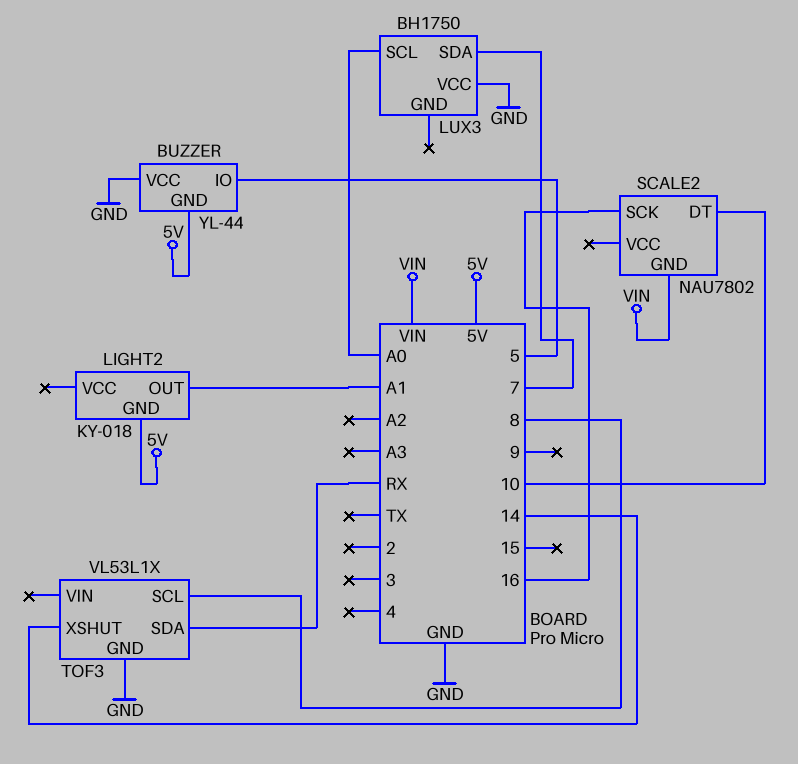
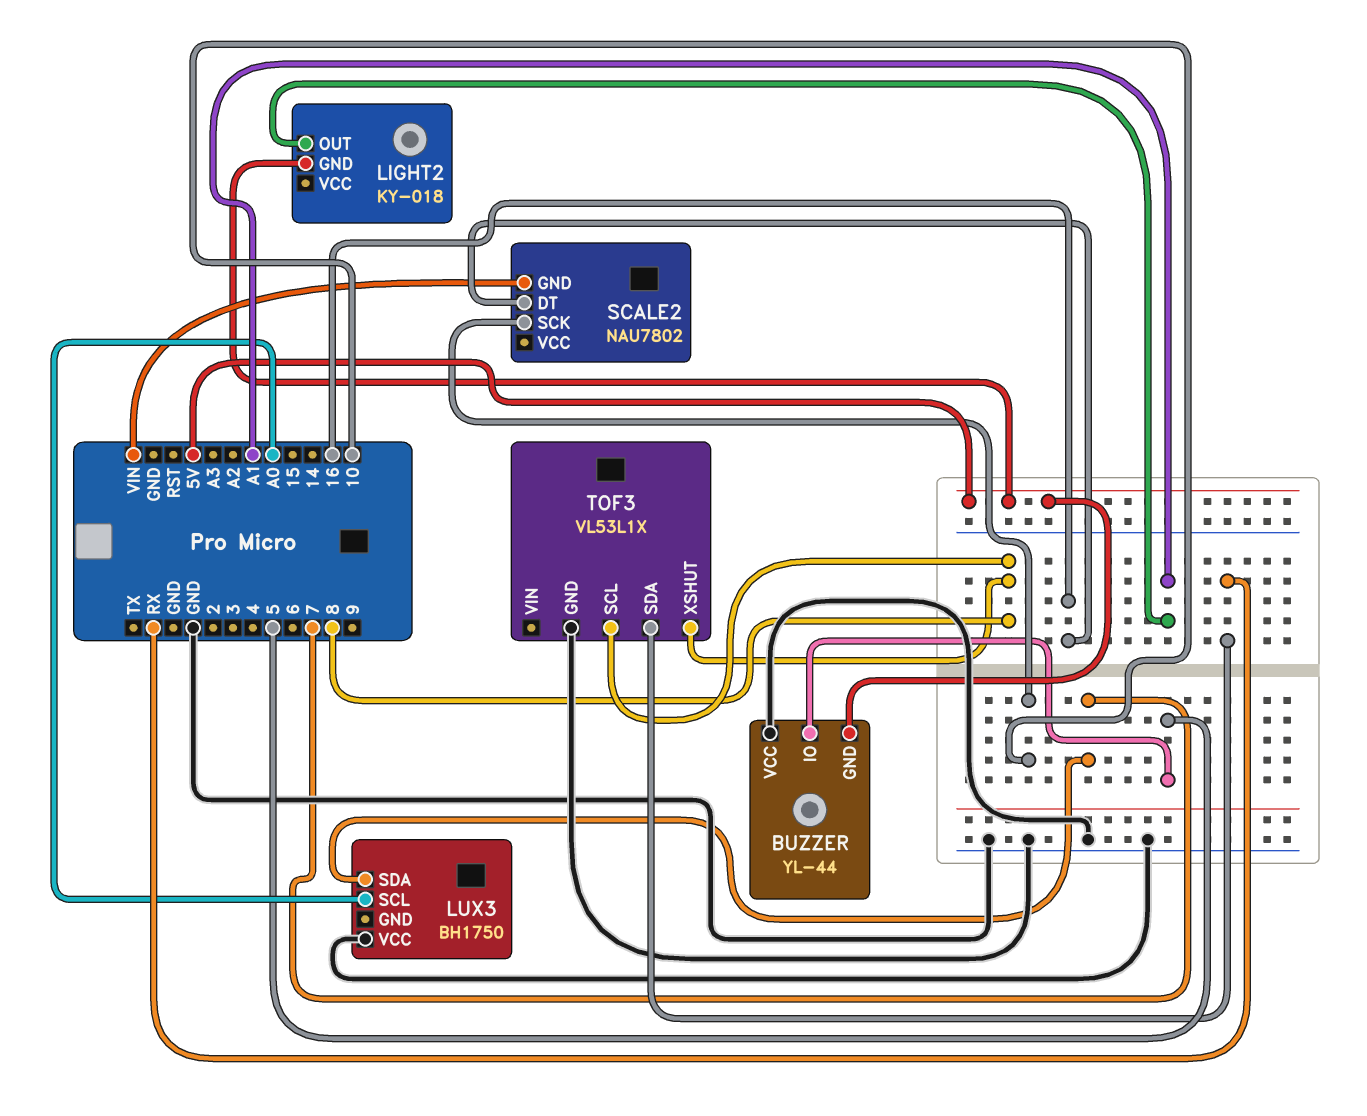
SCALE2 pin DT: 10 -> 16
SCALE2 pin SCK: 16 -> 10
TOF3 pin XSHUT: 14 -> 8

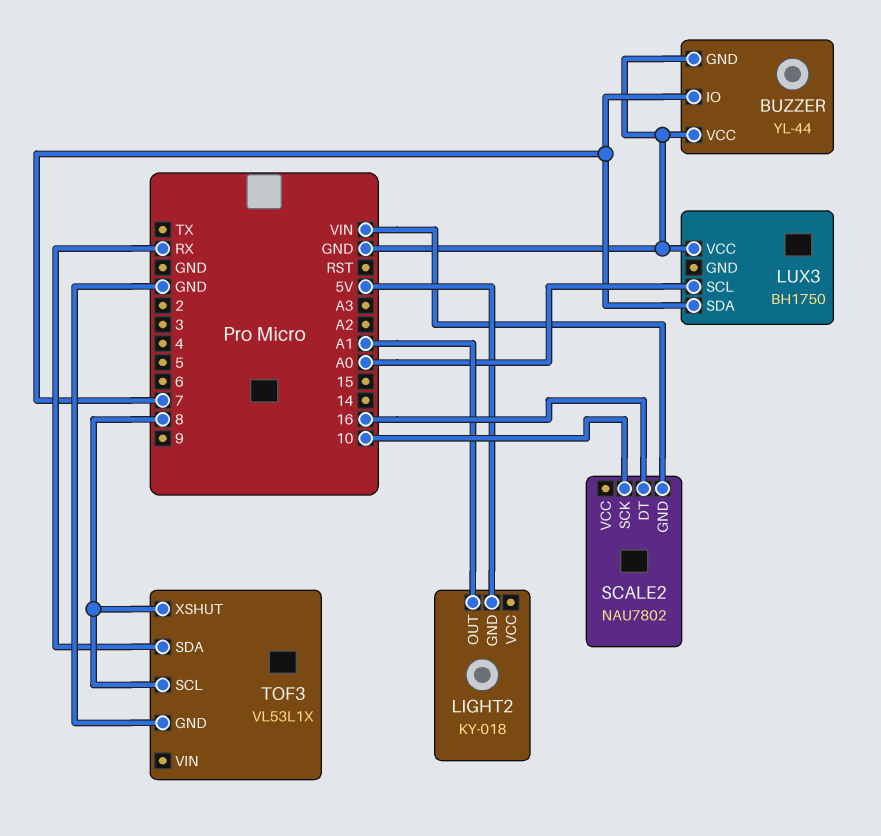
BUZZER pin GND: 5V -> GND
BUZZER pin IO: 5 -> 7

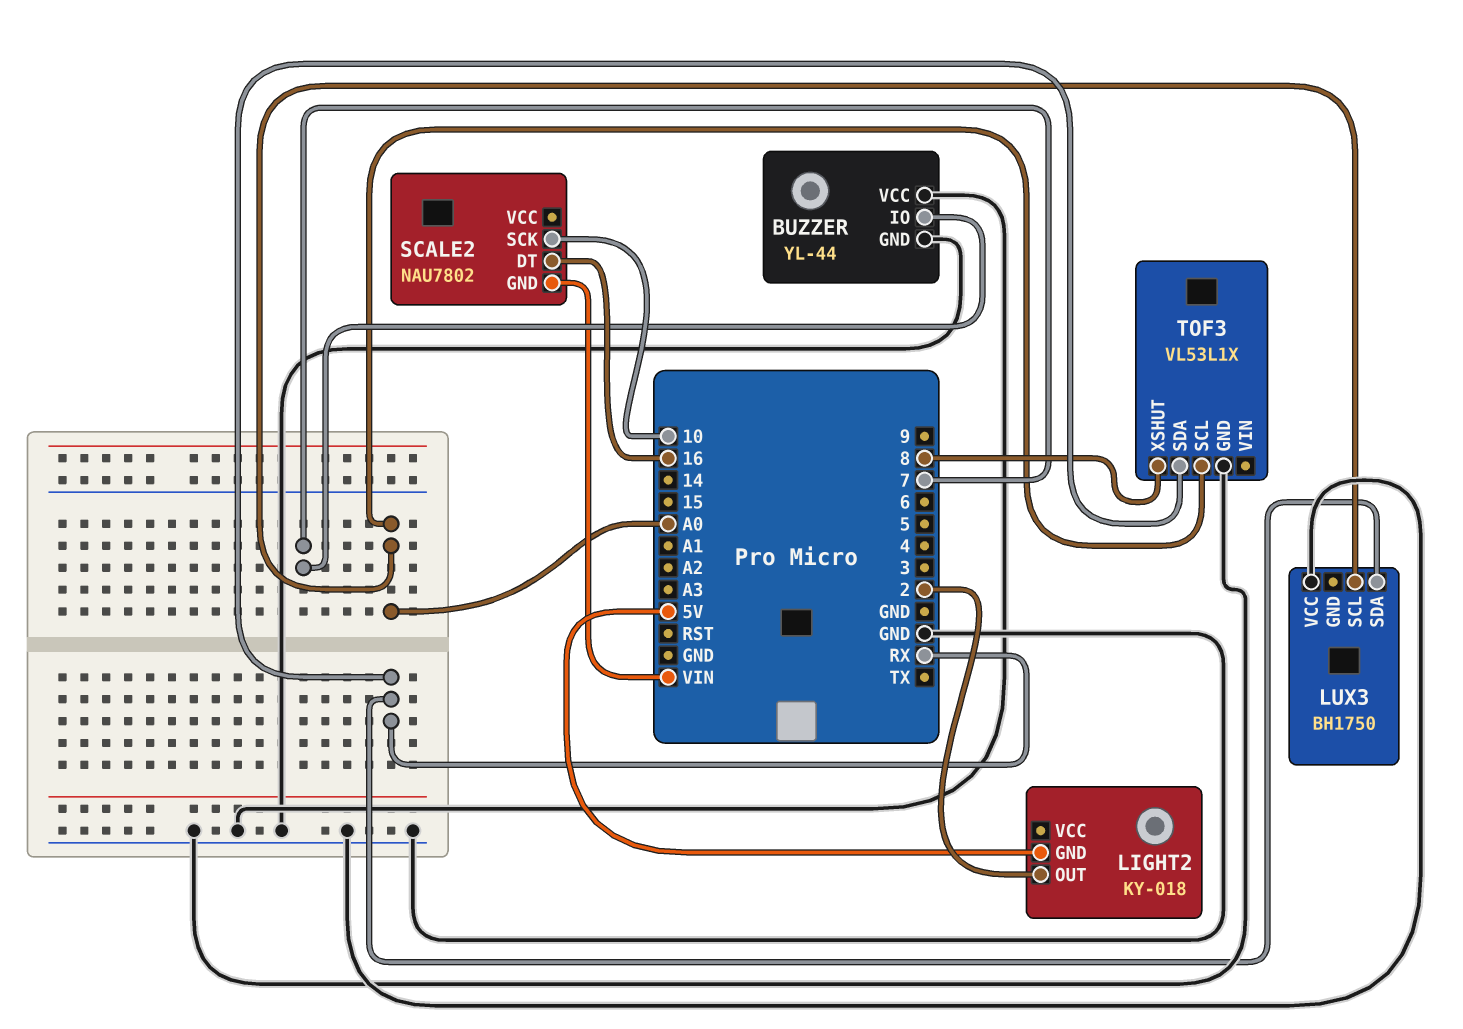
LIGHT2 pin OUT: A1 -> 2
LUX3 pin SDA: 7 -> RX
TOF3 pin SCL: 8 -> A0

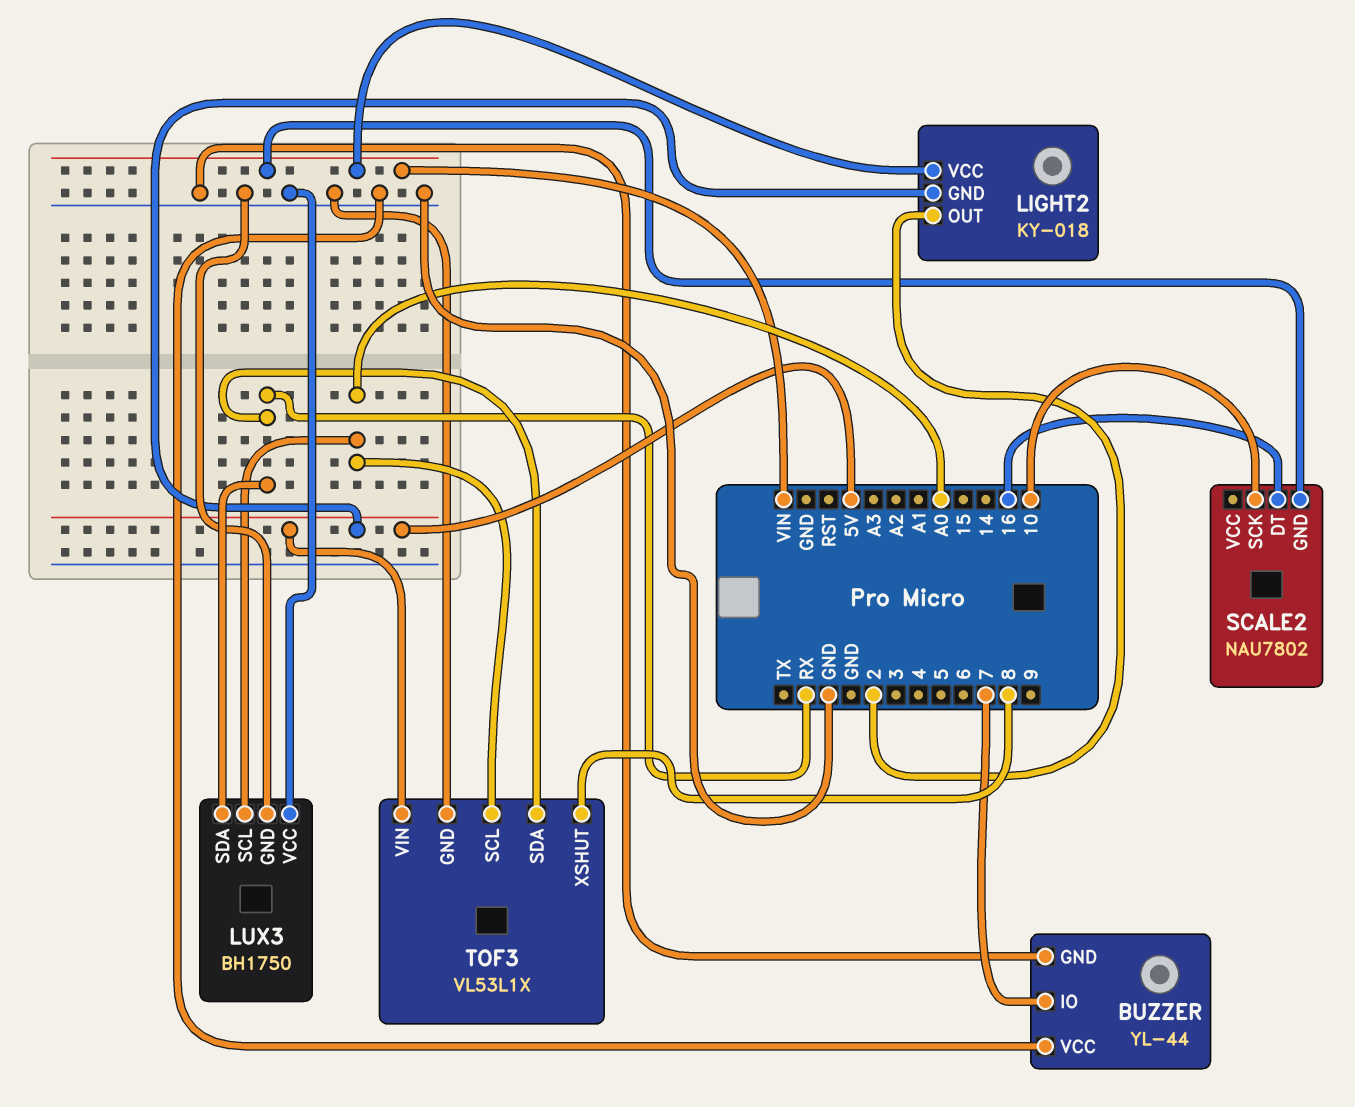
LIGHT2 pin VCC: none -> VIN
LUX3 pin GND: none -> GND
TOF3 pin VIN: none -> 5V

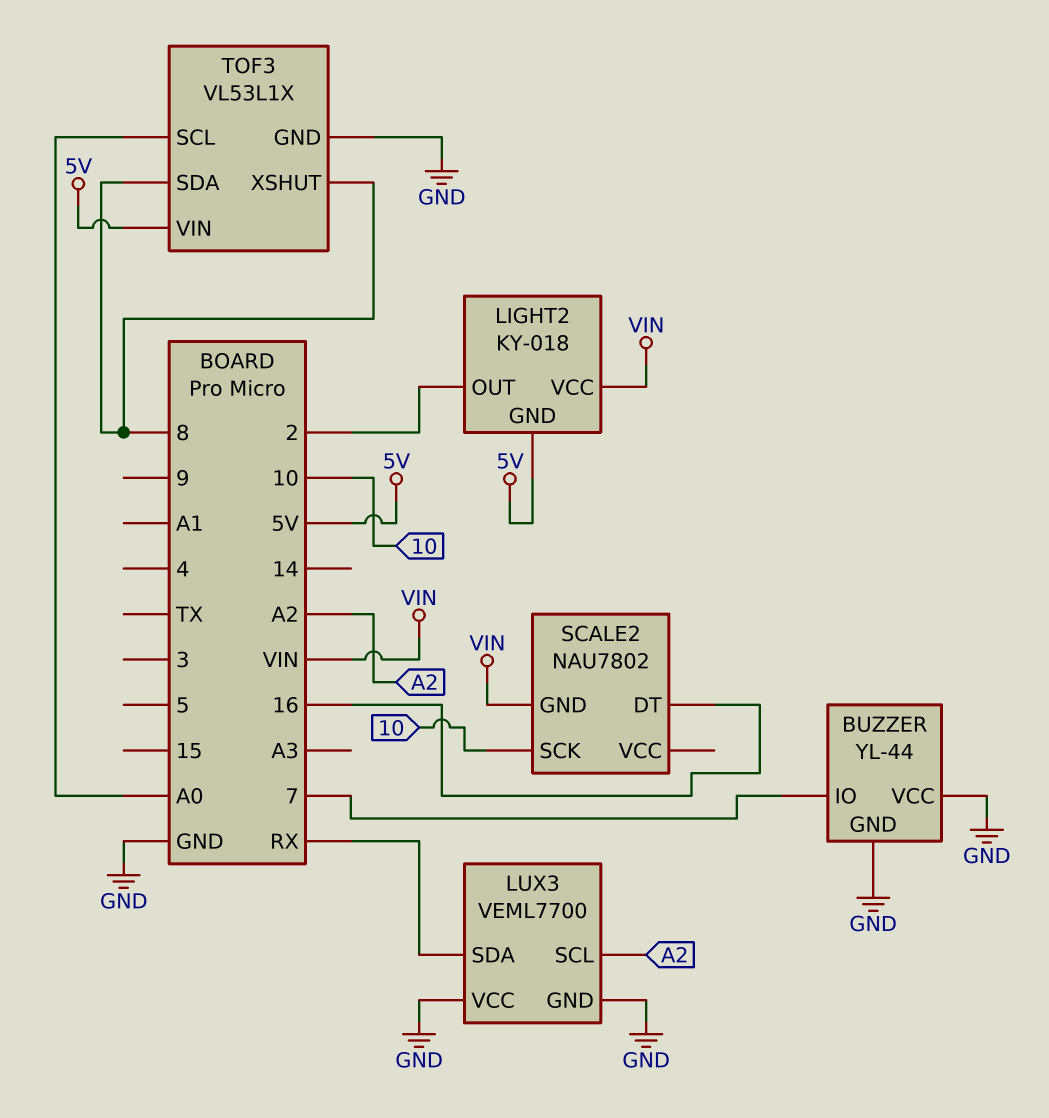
LUX3: BH1750 -> VEML7700
LUX3 pin SCL: A0 -> A2
TOF3 pin SDA: RX -> 8

